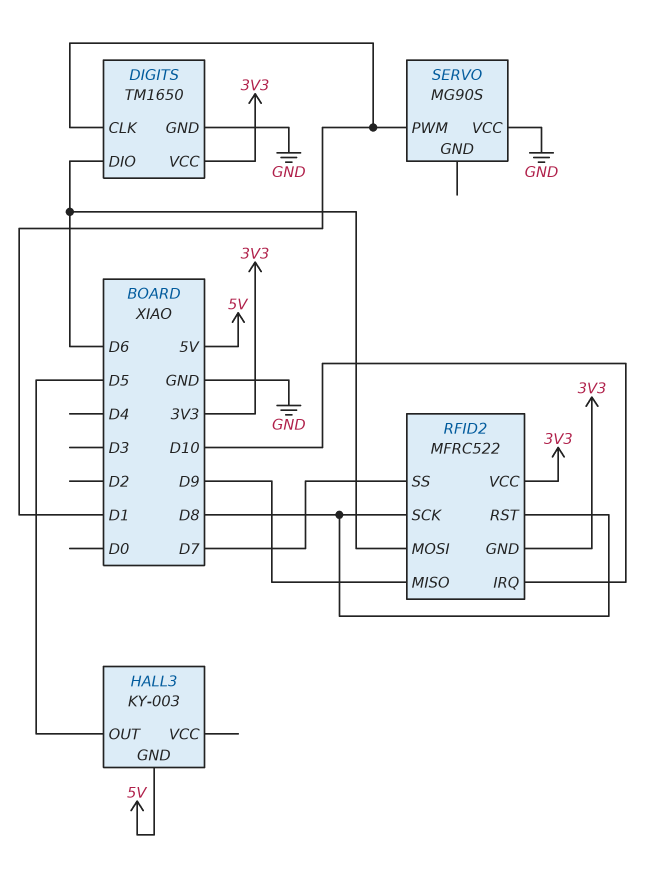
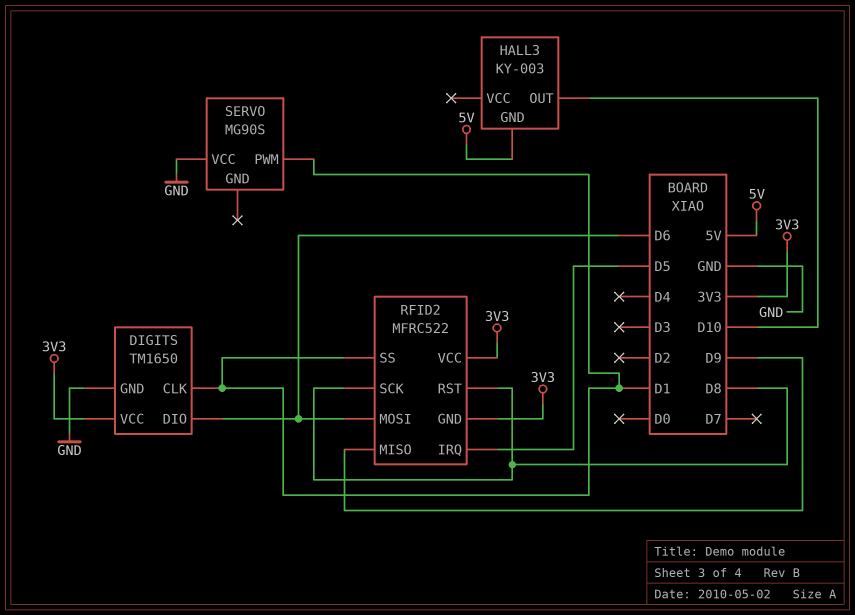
HALL3 pin OUT: D5 -> D10
RFID2 pin IRQ: D10 -> D5
RFID2 pin SS: D7 -> D1

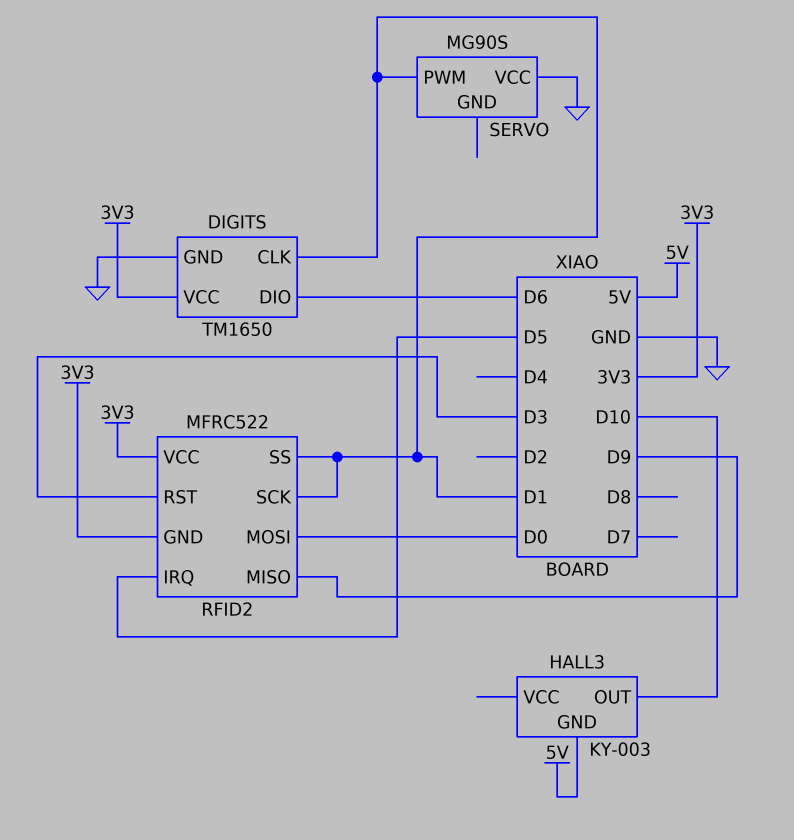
RFID2 pin MOSI: D6 -> D0
RFID2 pin RST: D8 -> D3
RFID2 pin SCK: D8 -> D1

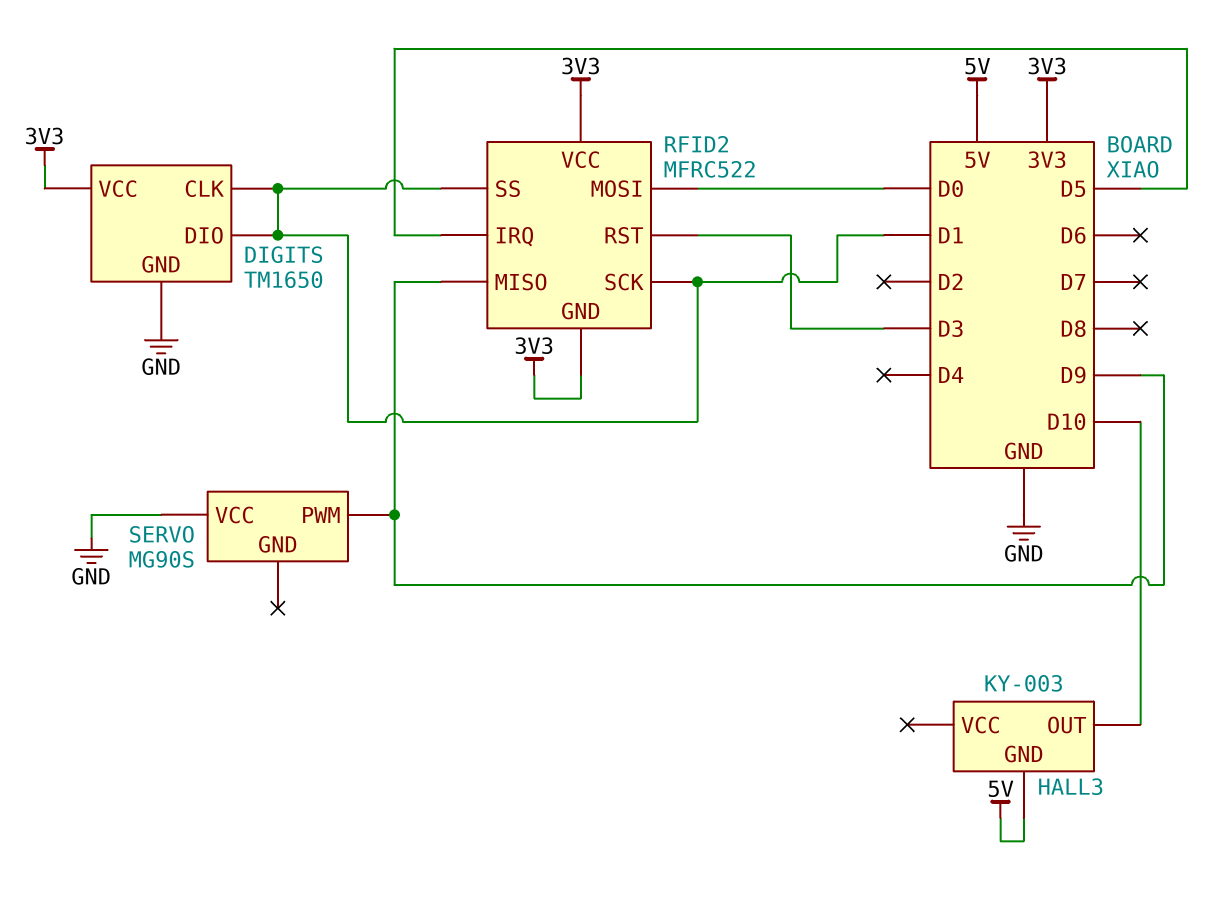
DIGITS pin DIO: D6 -> D1
SERVO pin PWM: D1 -> D9

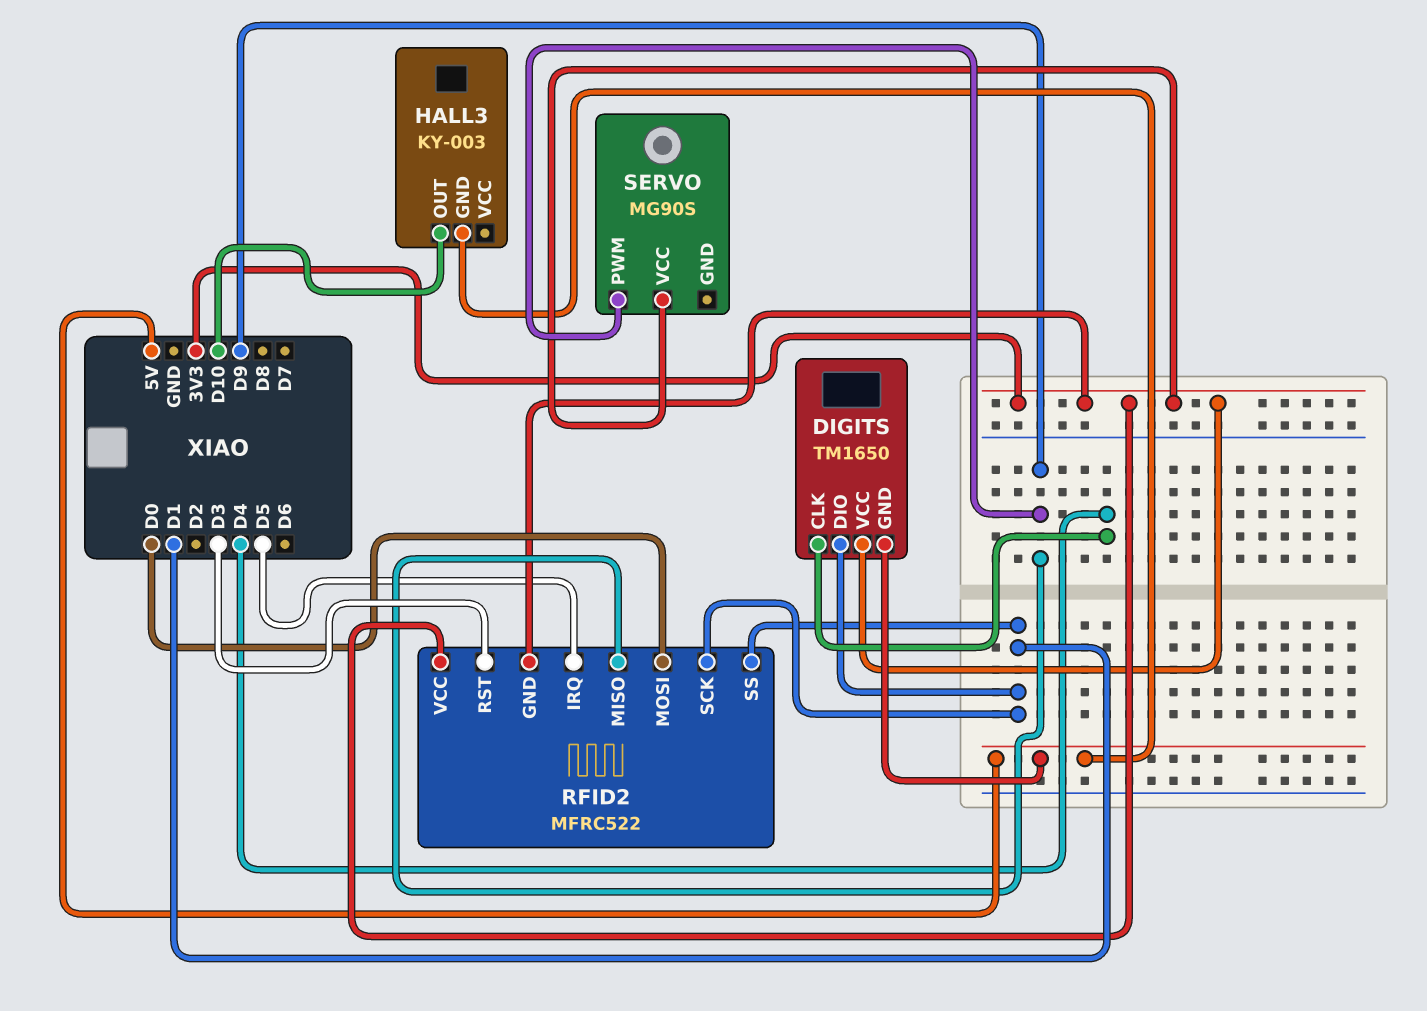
DIGITS pin CLK: D1 -> D4
DIGITS pin GND: GND -> 5V
SERVO pin VCC: GND -> 3V3

